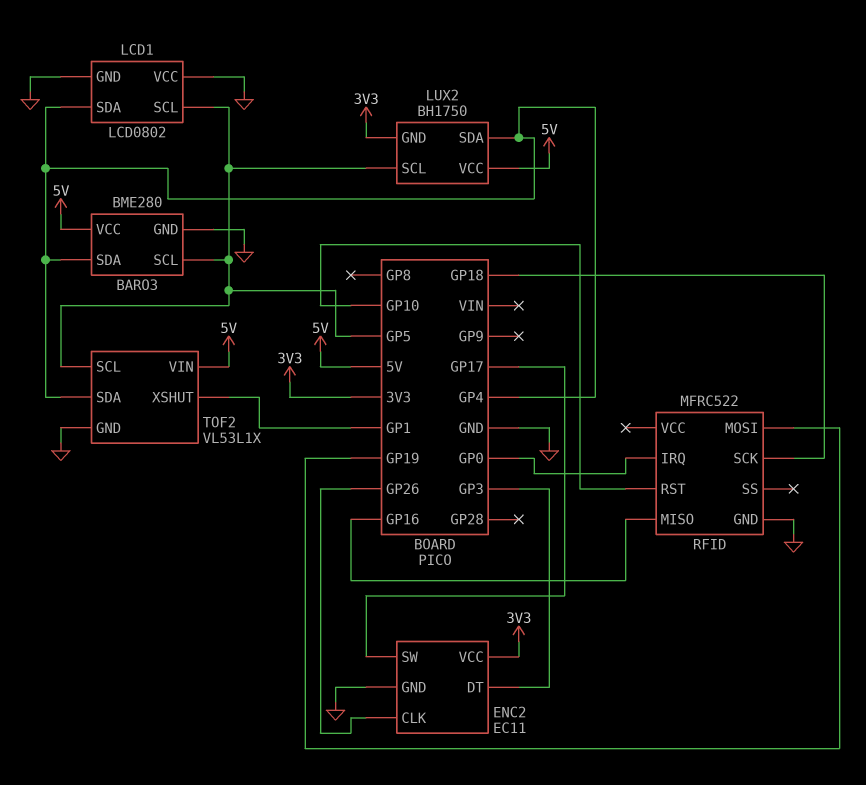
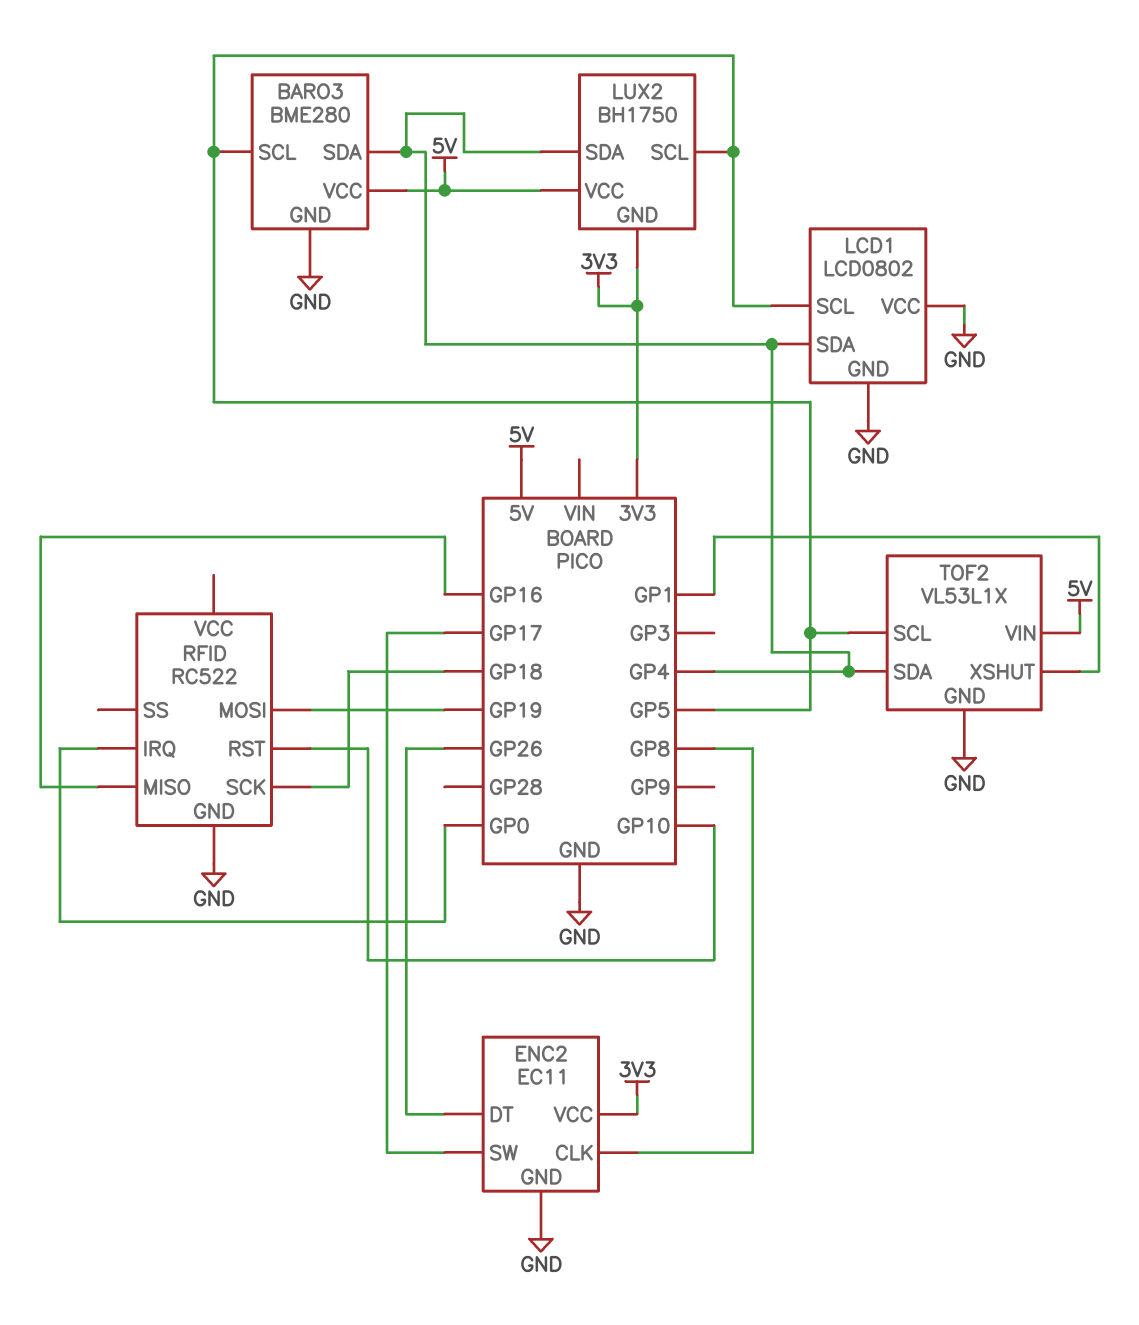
ENC2 pin CLK: GP26 -> GP8
ENC2 pin DT: GP3 -> GP26
RFID: MFRC522 -> RC522

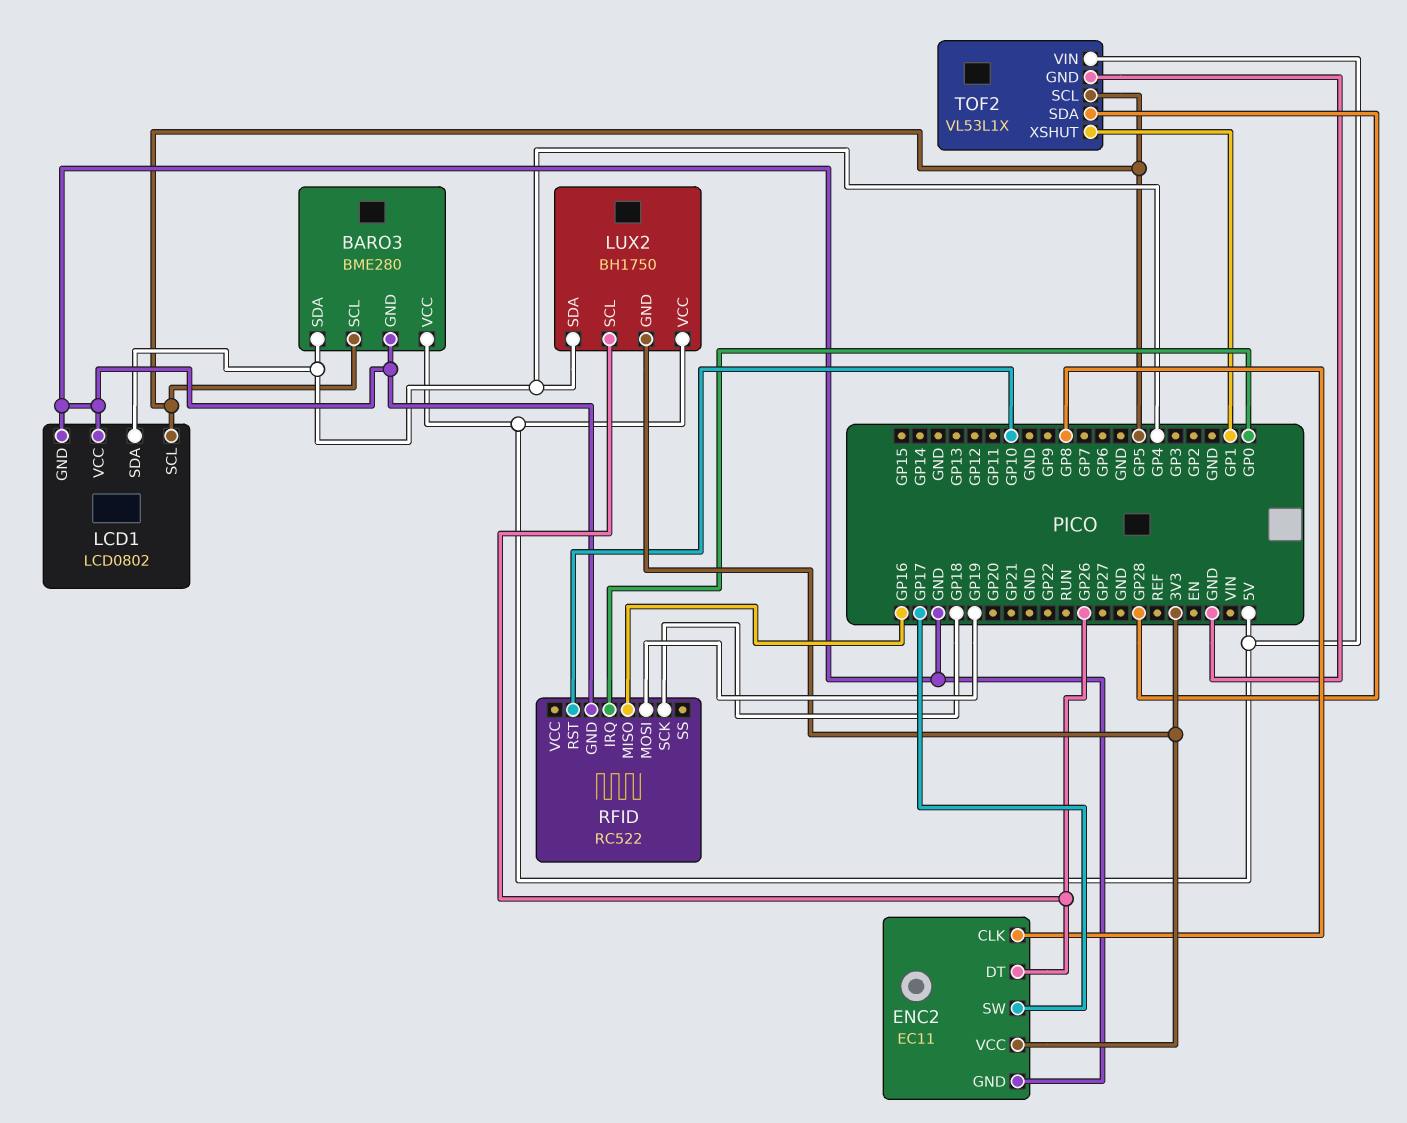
LUX2 pin SCL: GP5 -> GP26
TOF2 pin SDA: GP4 -> GP28

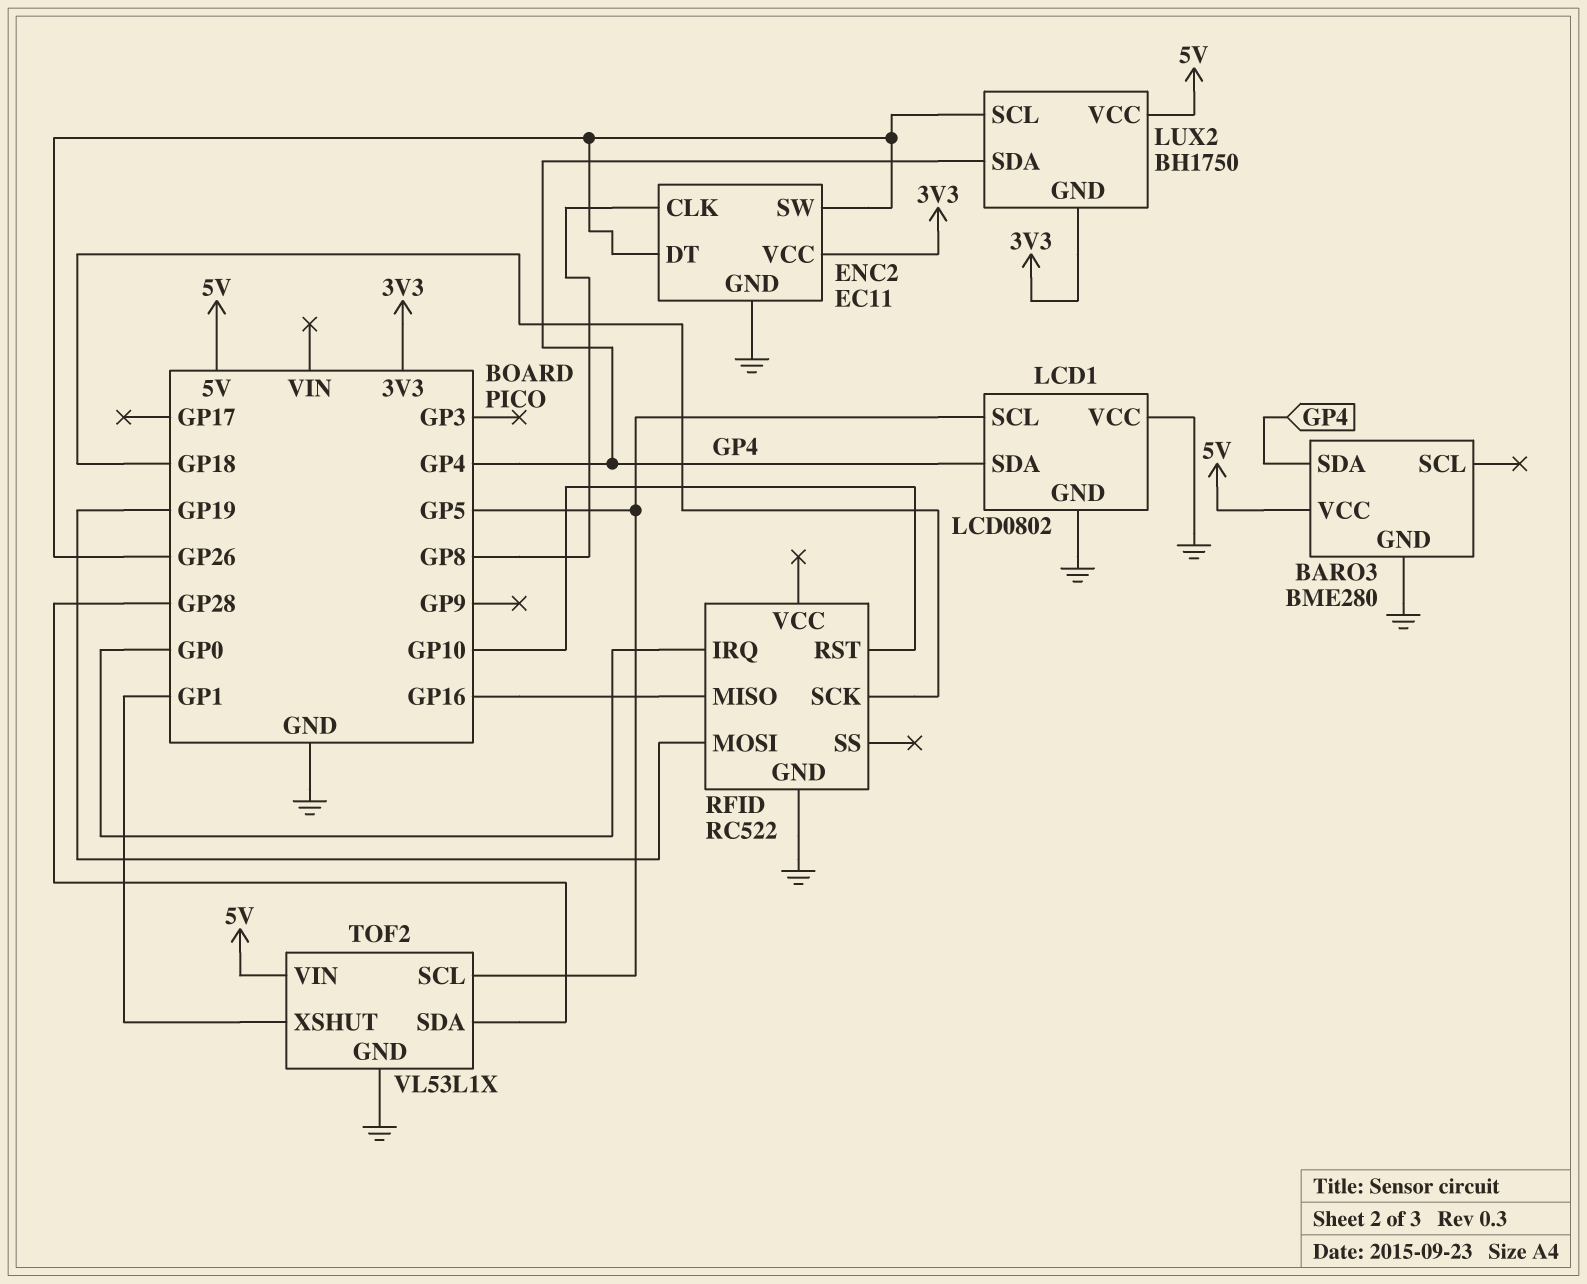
BARO3 pin SCL: GP5 -> none
ENC2 pin SW: GP17 -> GP26

